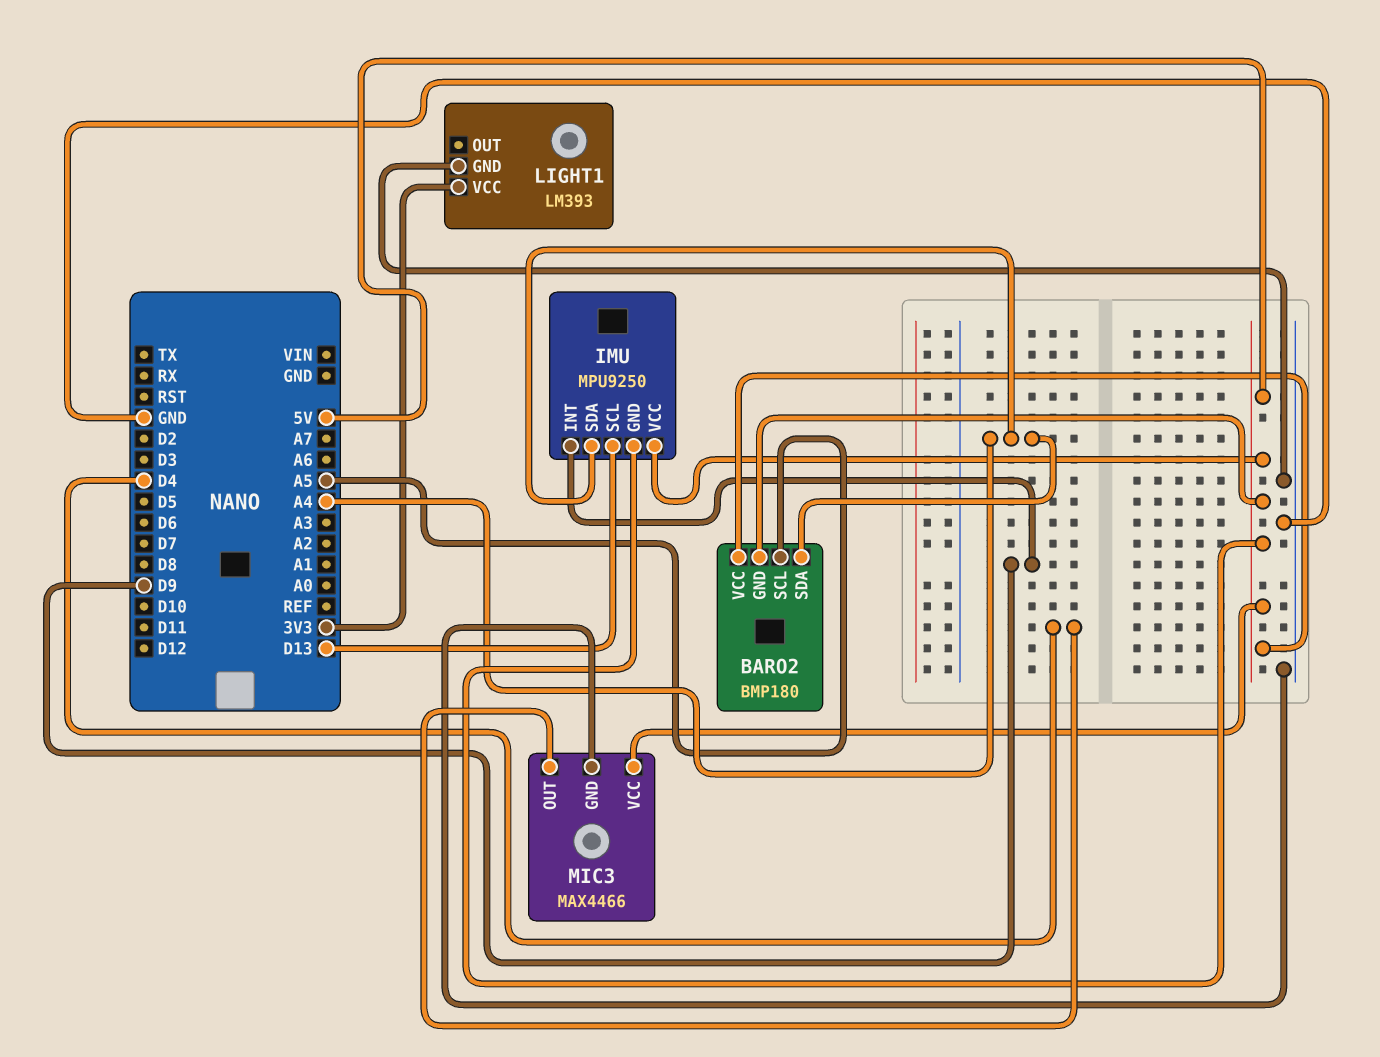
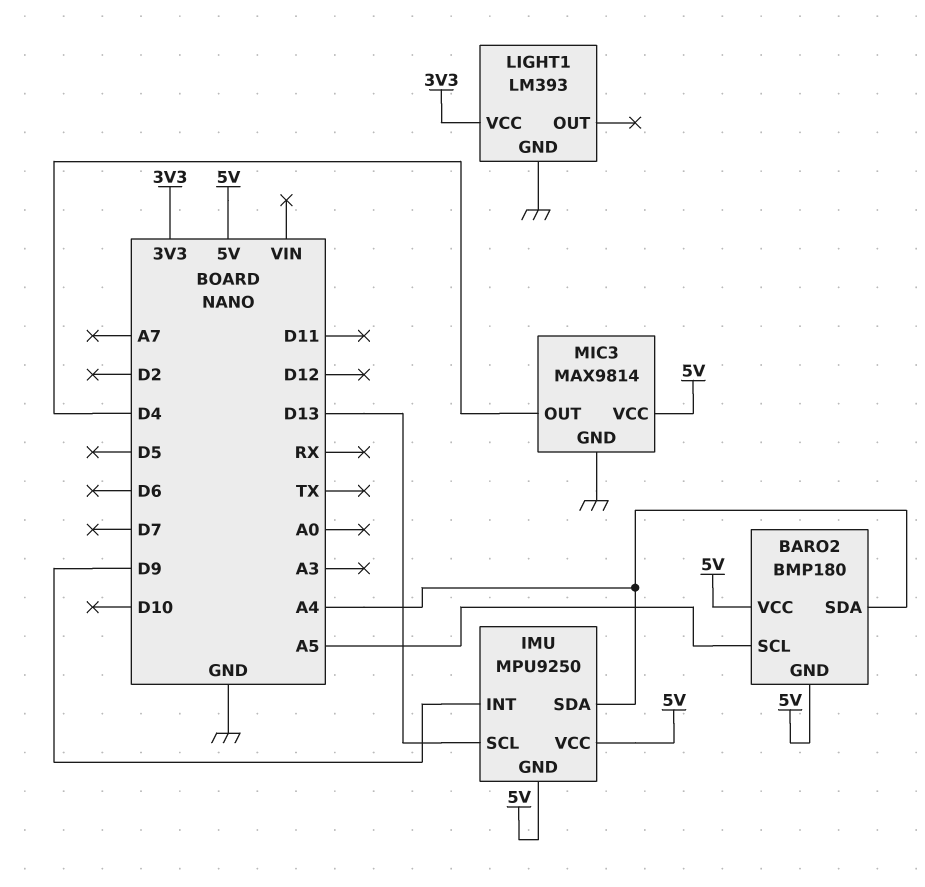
MIC3: MAX4466 -> MAX9814

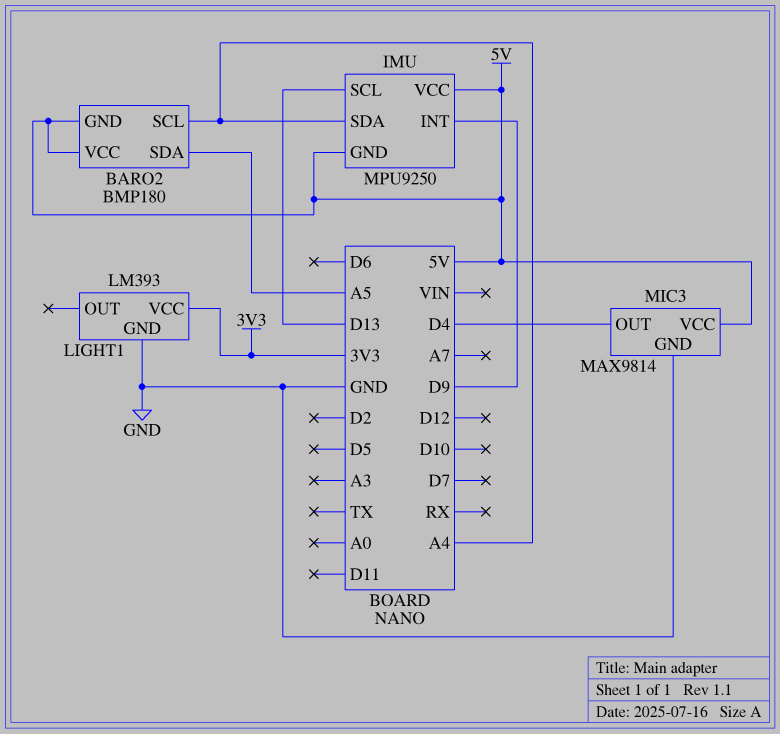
BARO2 pin SCL: A5 -> A4
BARO2 pin SDA: A4 -> A5

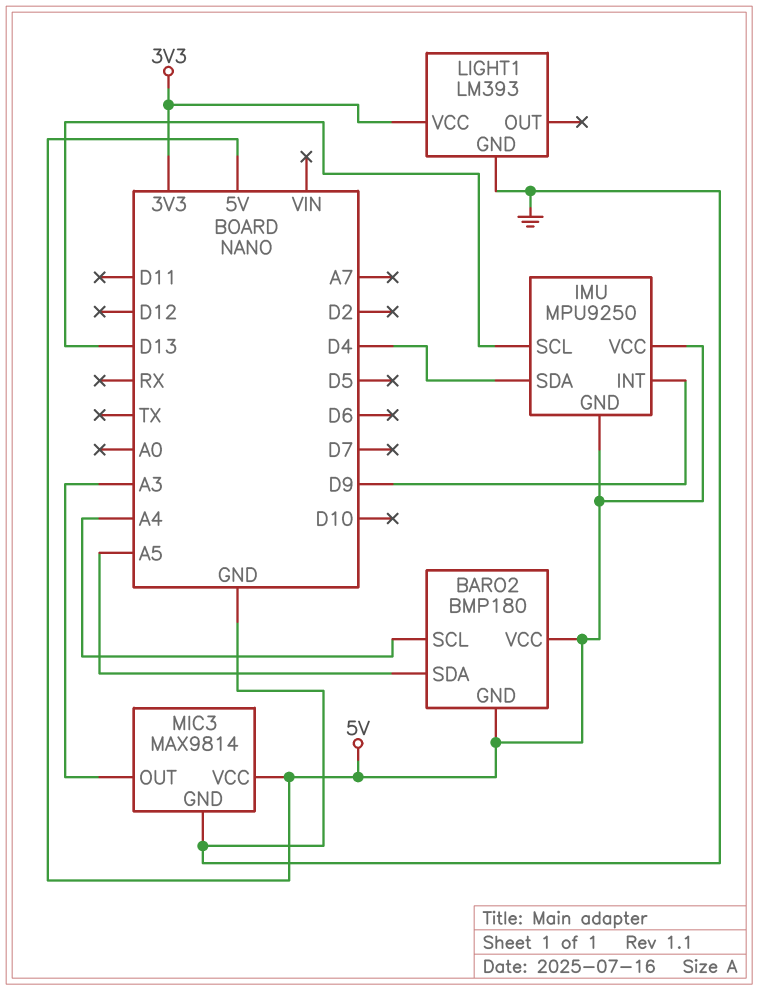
IMU pin SDA: A4 -> D4
MIC3 pin OUT: D4 -> A3

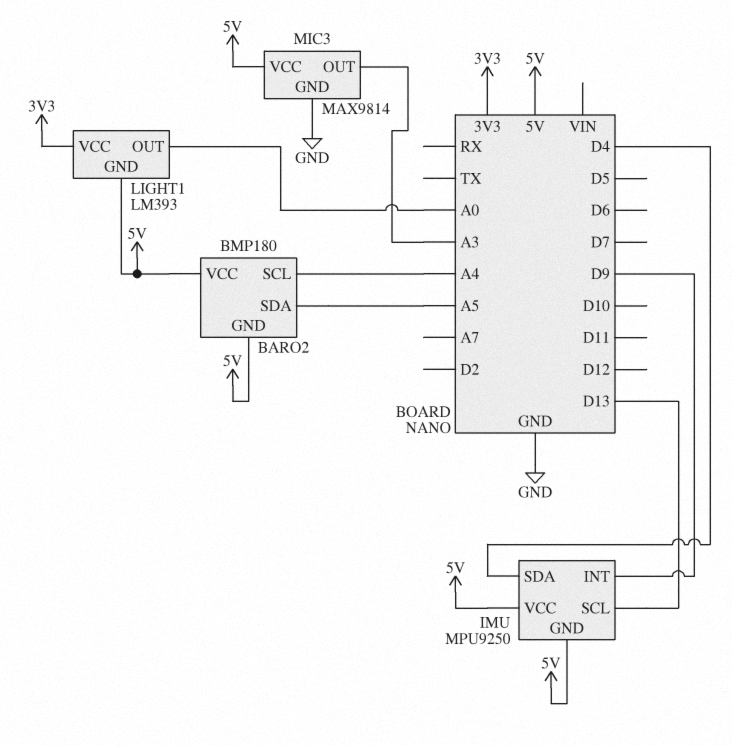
LIGHT1 pin GND: GND -> 5V
LIGHT1 pin OUT: none -> A0

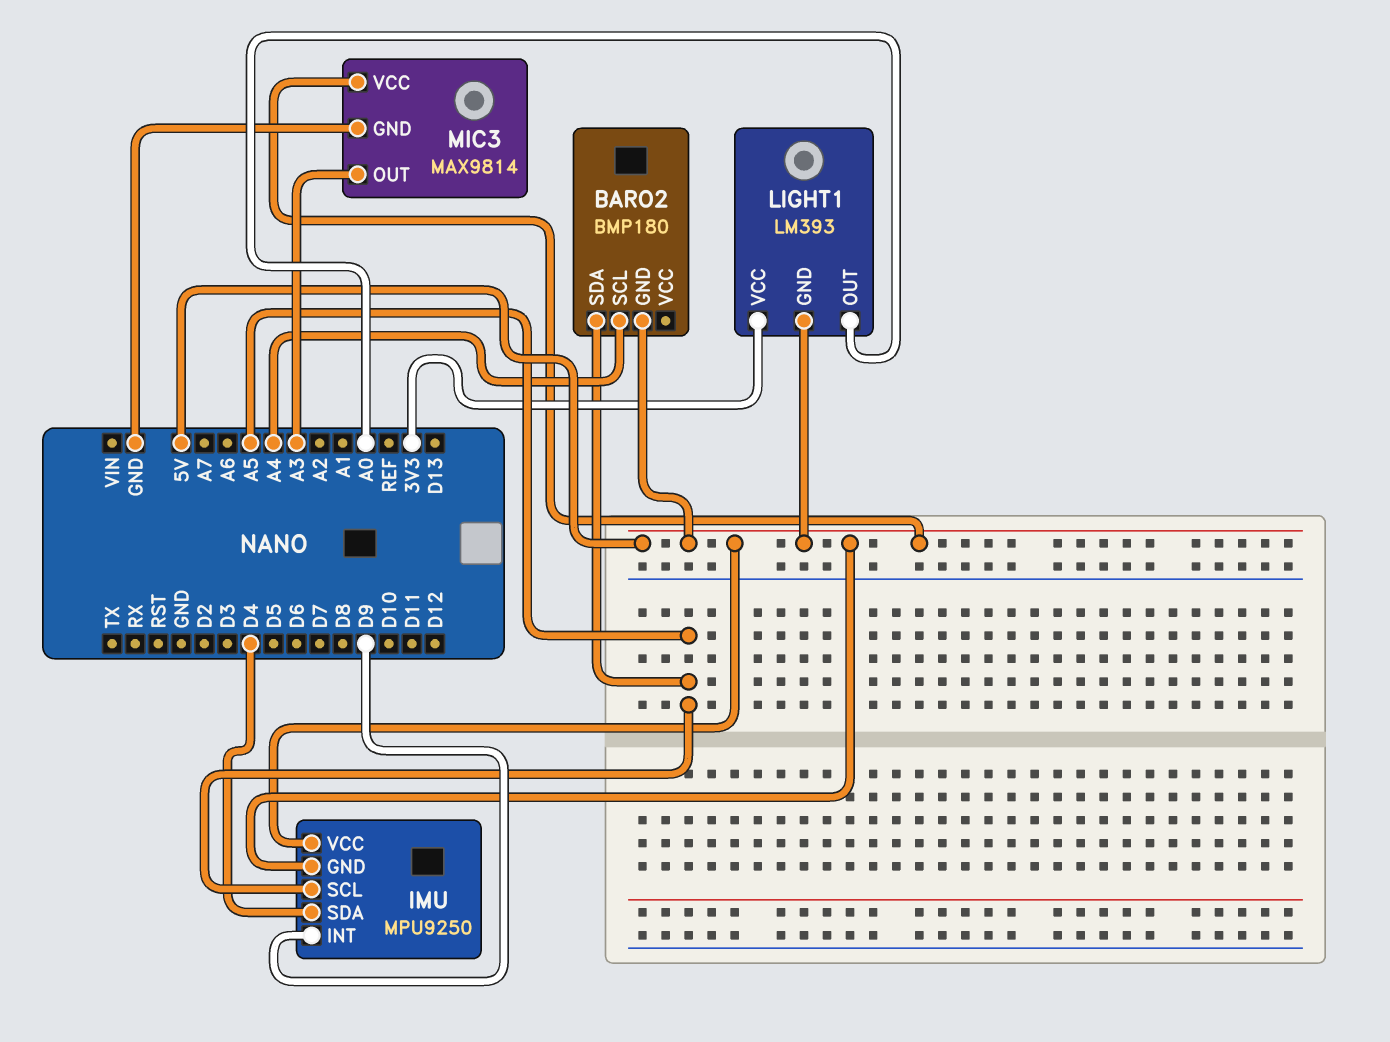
BARO2 pin VCC: 5V -> none
IMU pin SCL: D13 -> A5

